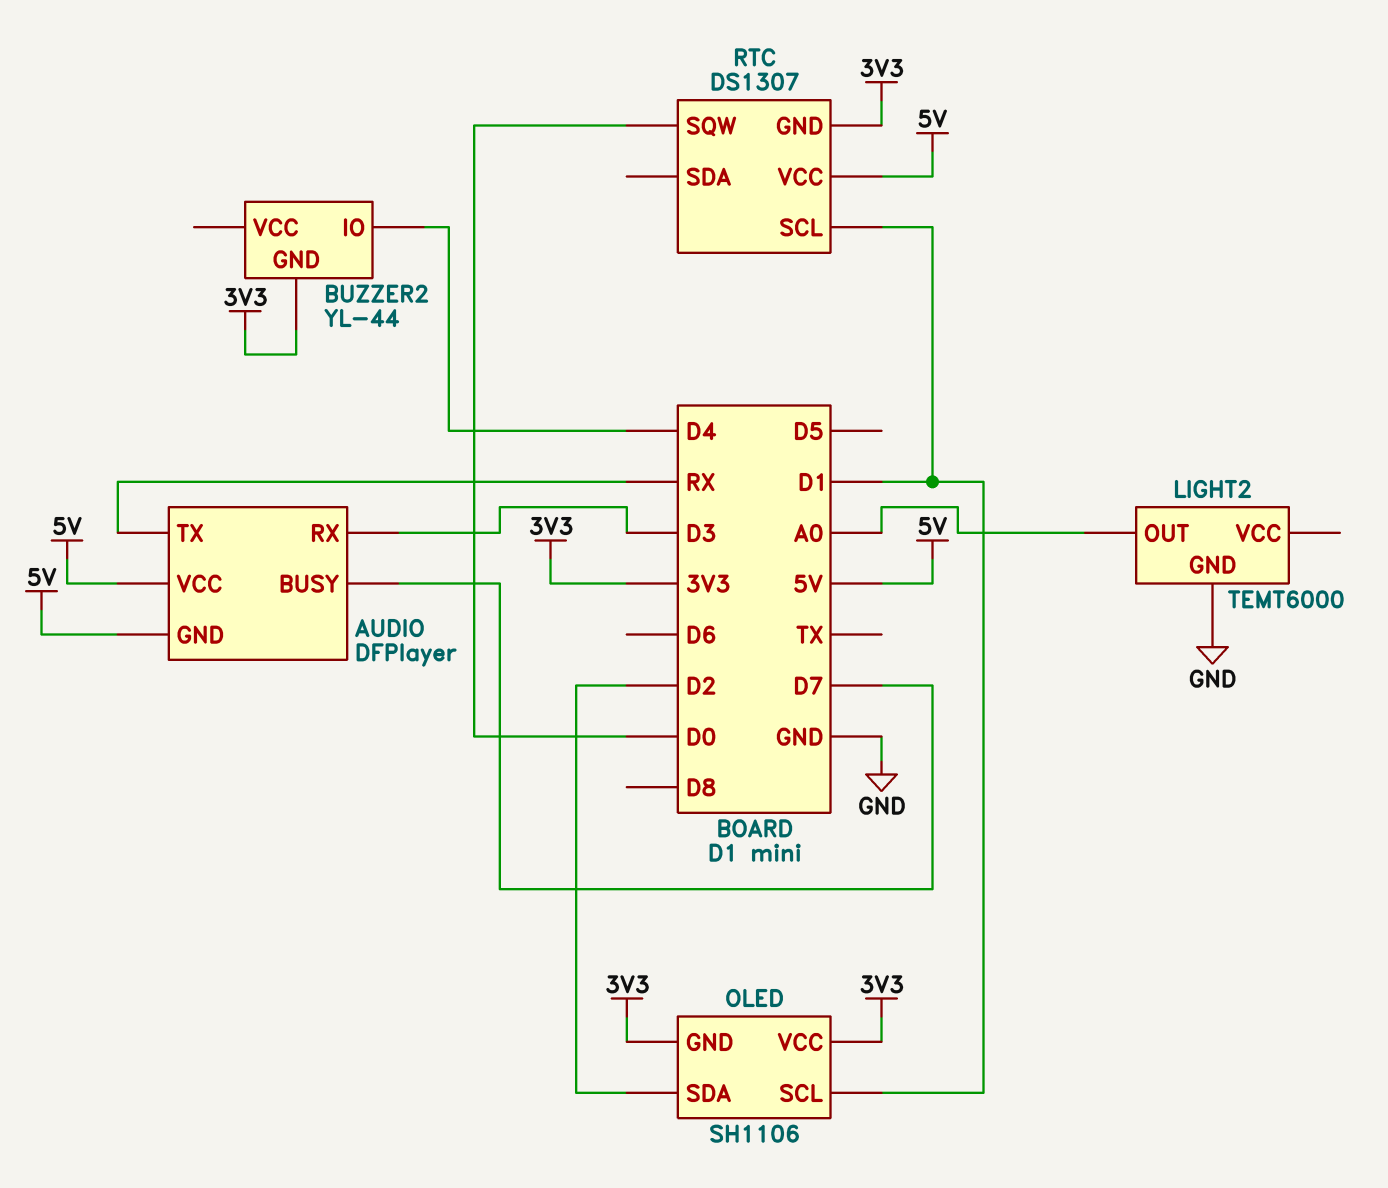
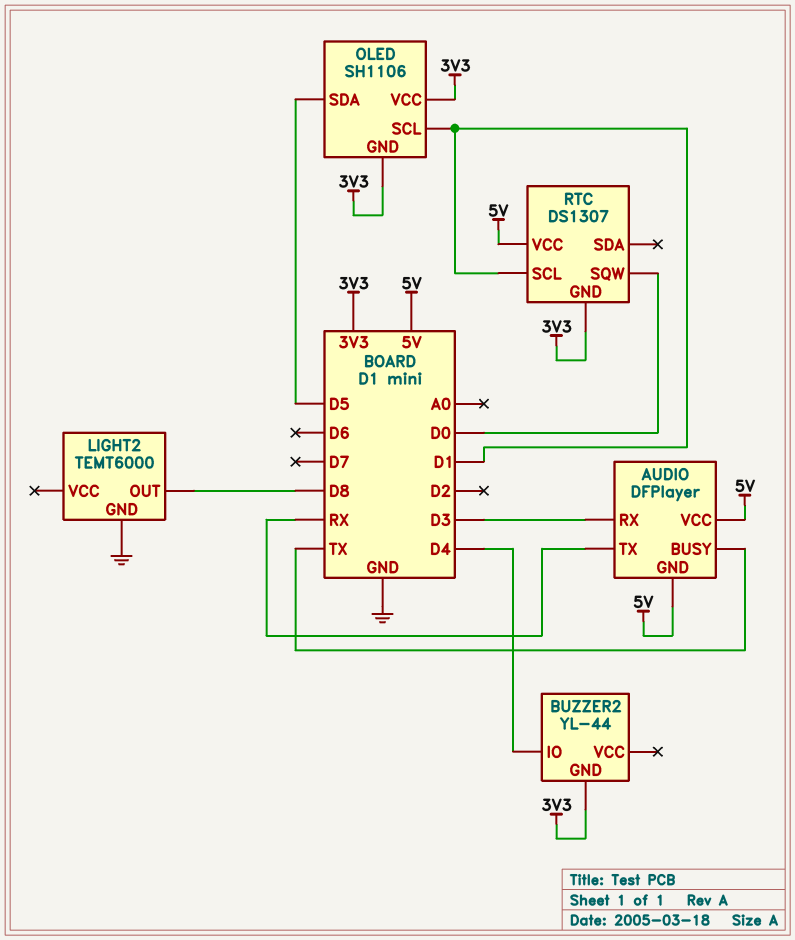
AUDIO pin BUSY: D7 -> TX
LIGHT2 pin OUT: A0 -> D8
OLED pin SDA: D2 -> D5

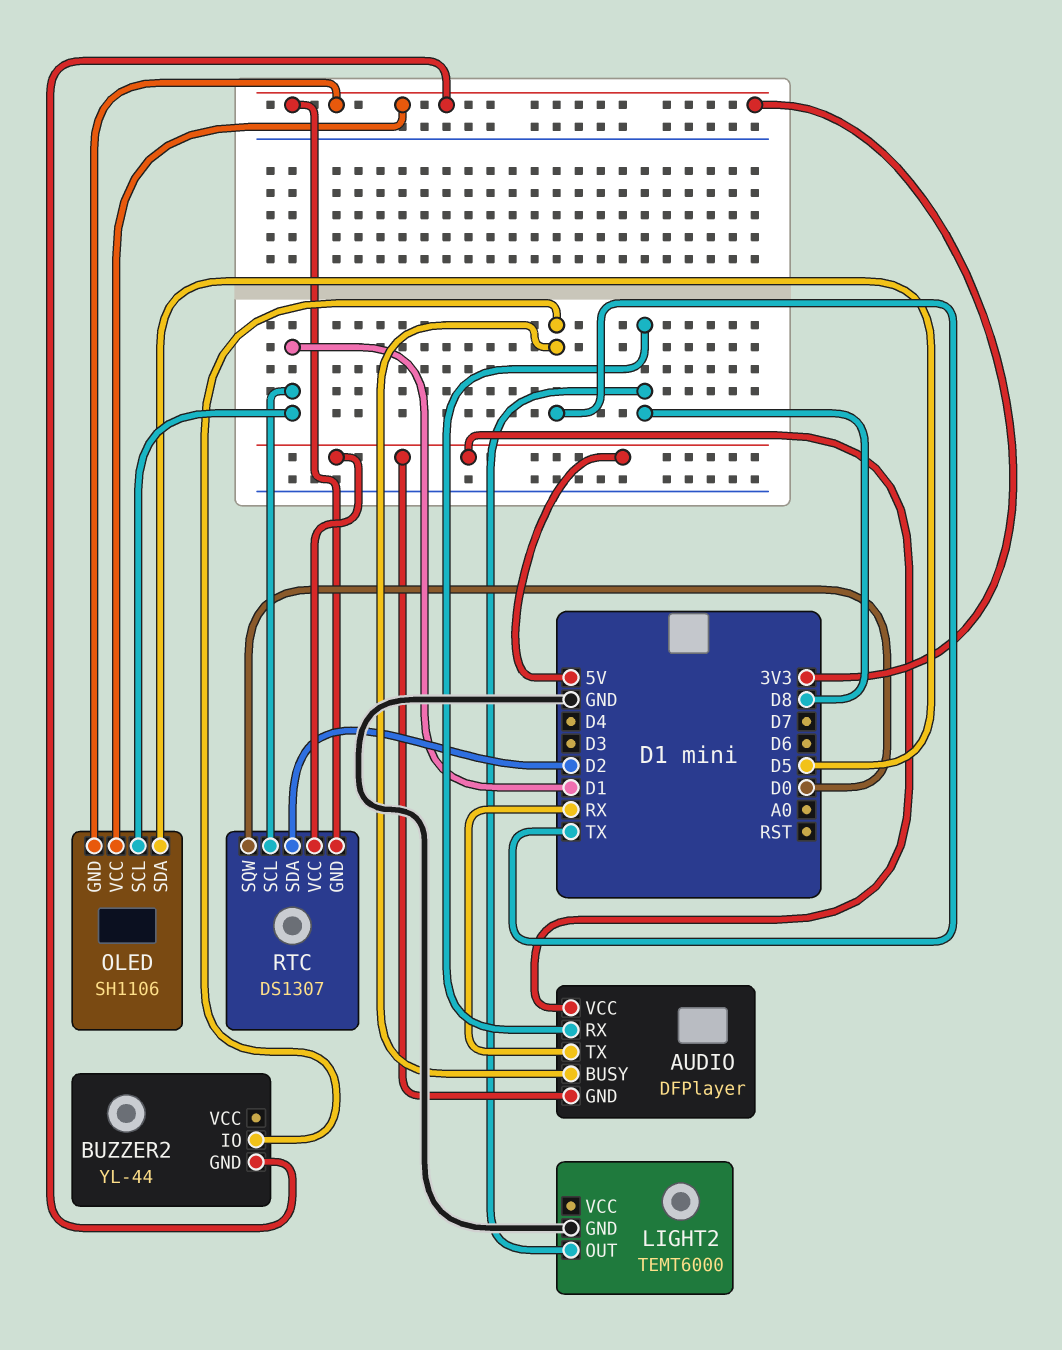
AUDIO pin RX: D3 -> D8
BUZZER2 pin IO: D4 -> TX
RTC pin SDA: none -> D2

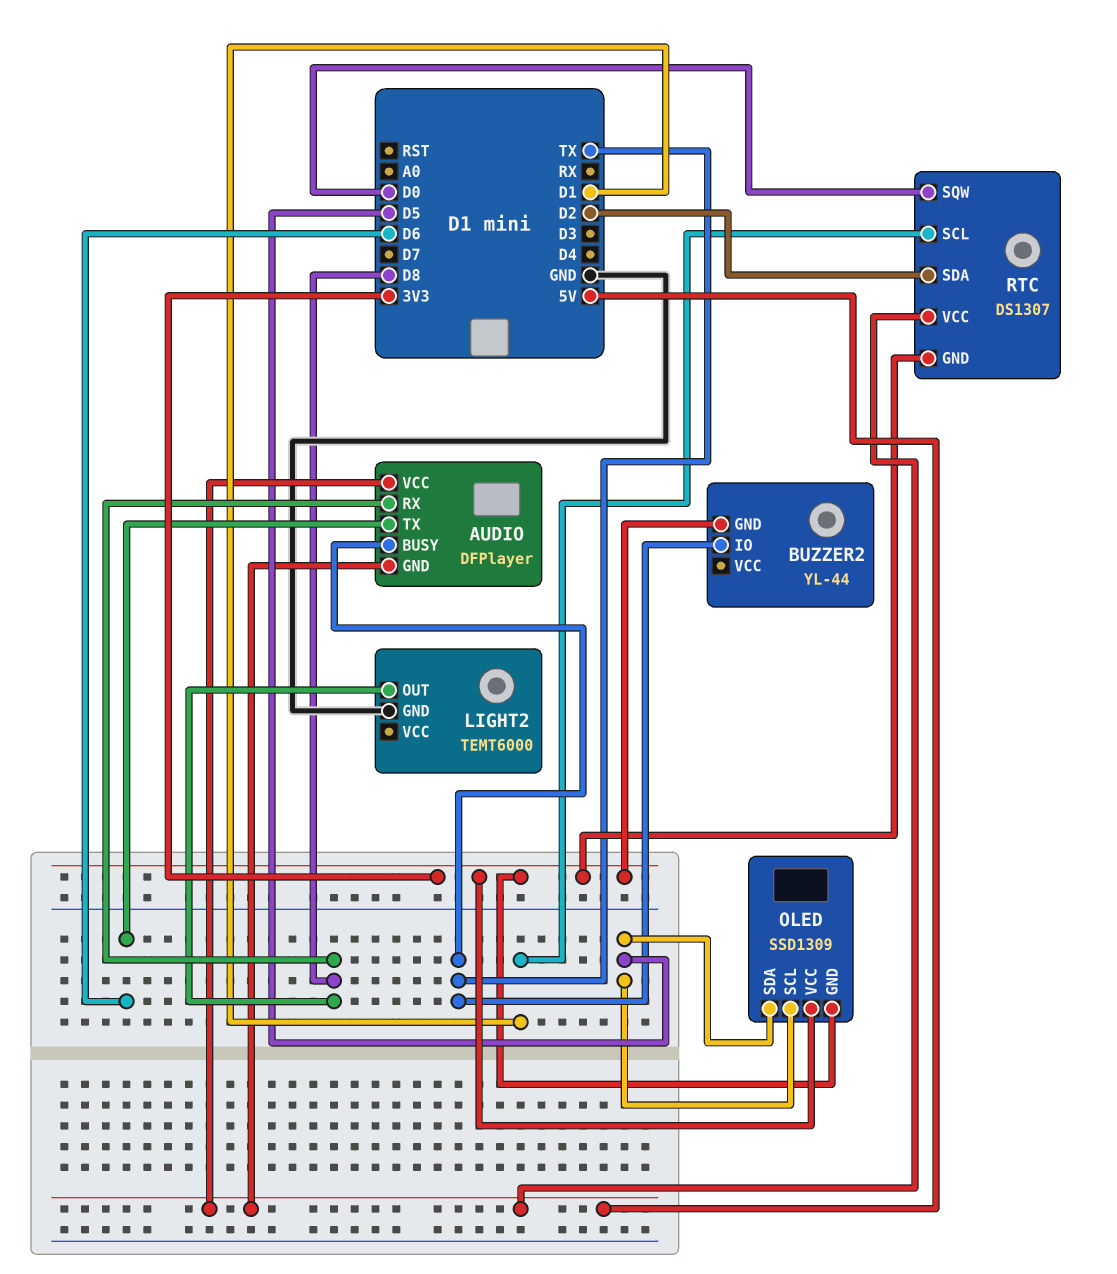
AUDIO pin TX: RX -> D6
OLED: SH1106 -> SSD1309
OLED pin SCL: D1 -> D5

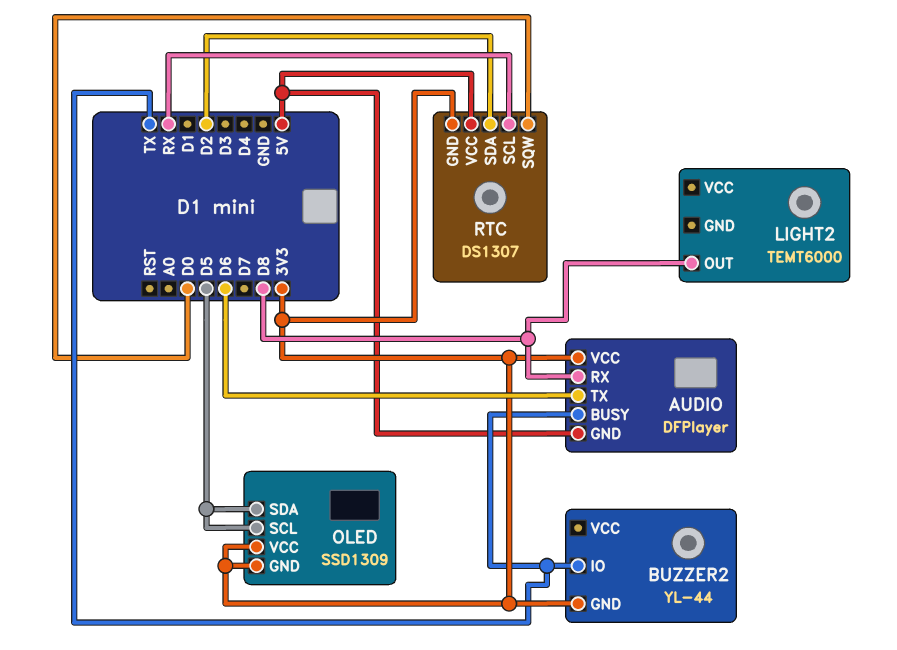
AUDIO pin VCC: 5V -> 3V3
LIGHT2 pin GND: GND -> none
RTC pin SCL: D1 -> RX

